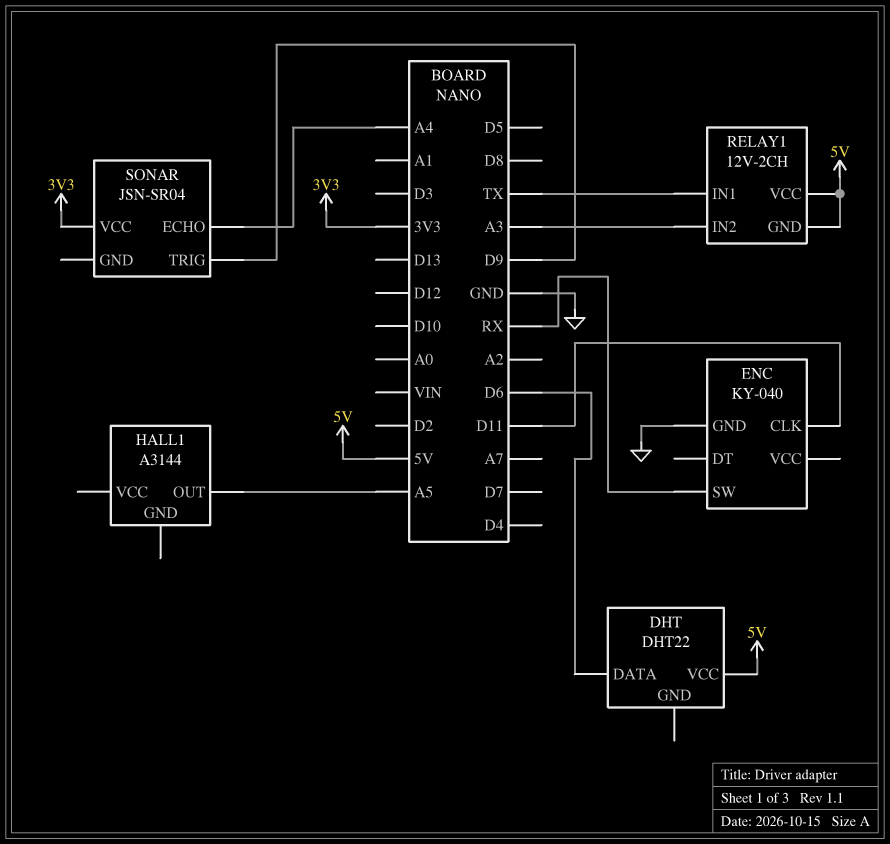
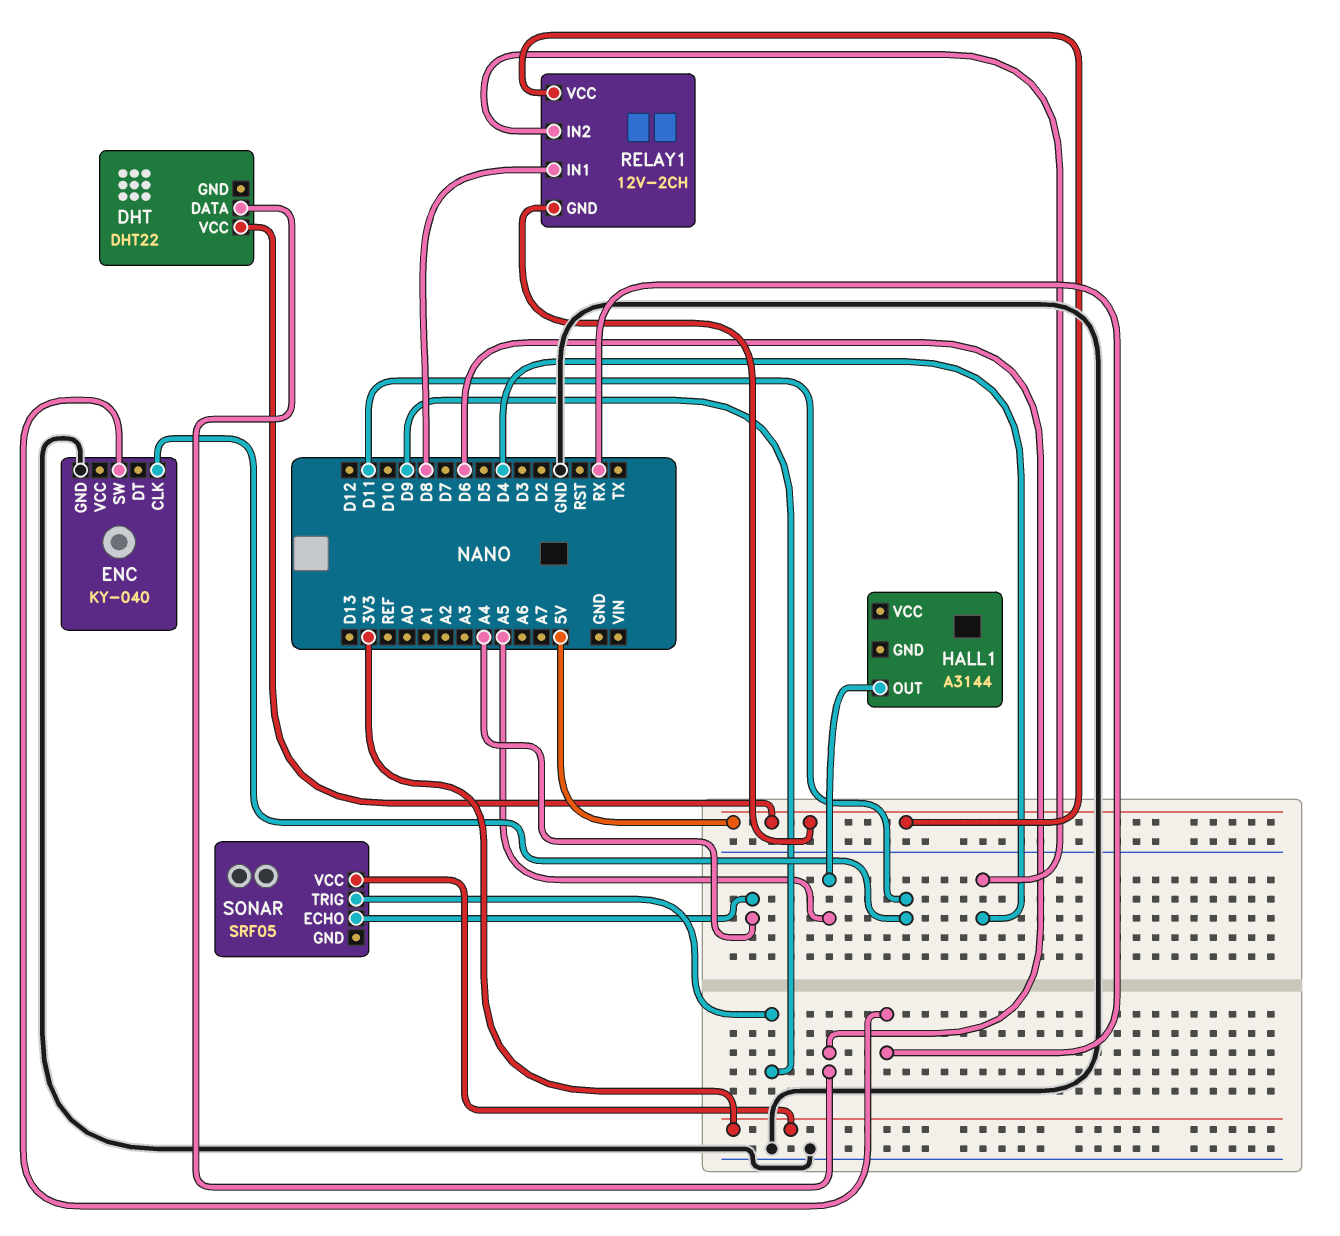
RELAY1 pin IN1: TX -> D8
RELAY1 pin IN2: A3 -> D4
SONAR: JSN-SR04 -> SRF05

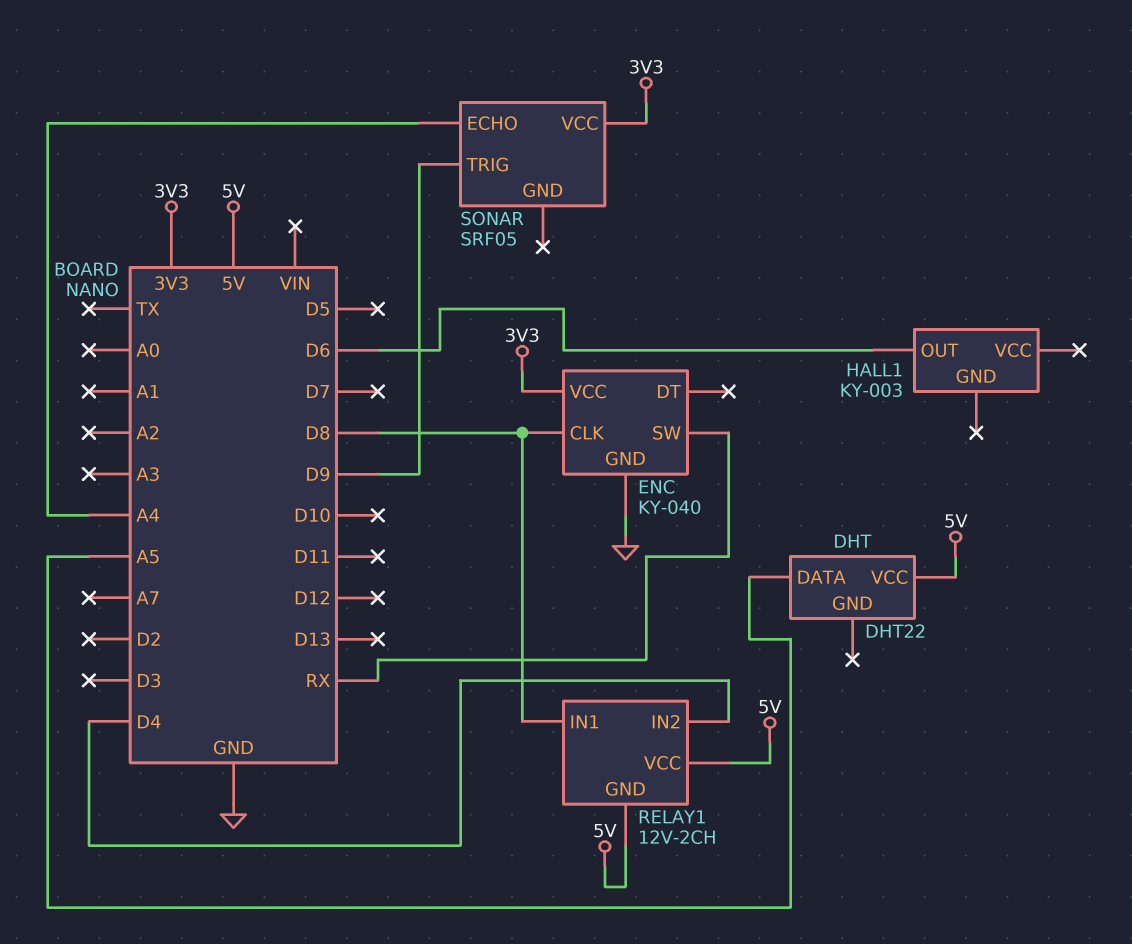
DHT pin DATA: D6 -> A5
ENC pin CLK: D11 -> D8
ENC pin VCC: none -> 3V3
HALL1: A3144 -> KY-003
HALL1 pin OUT: A5 -> D6

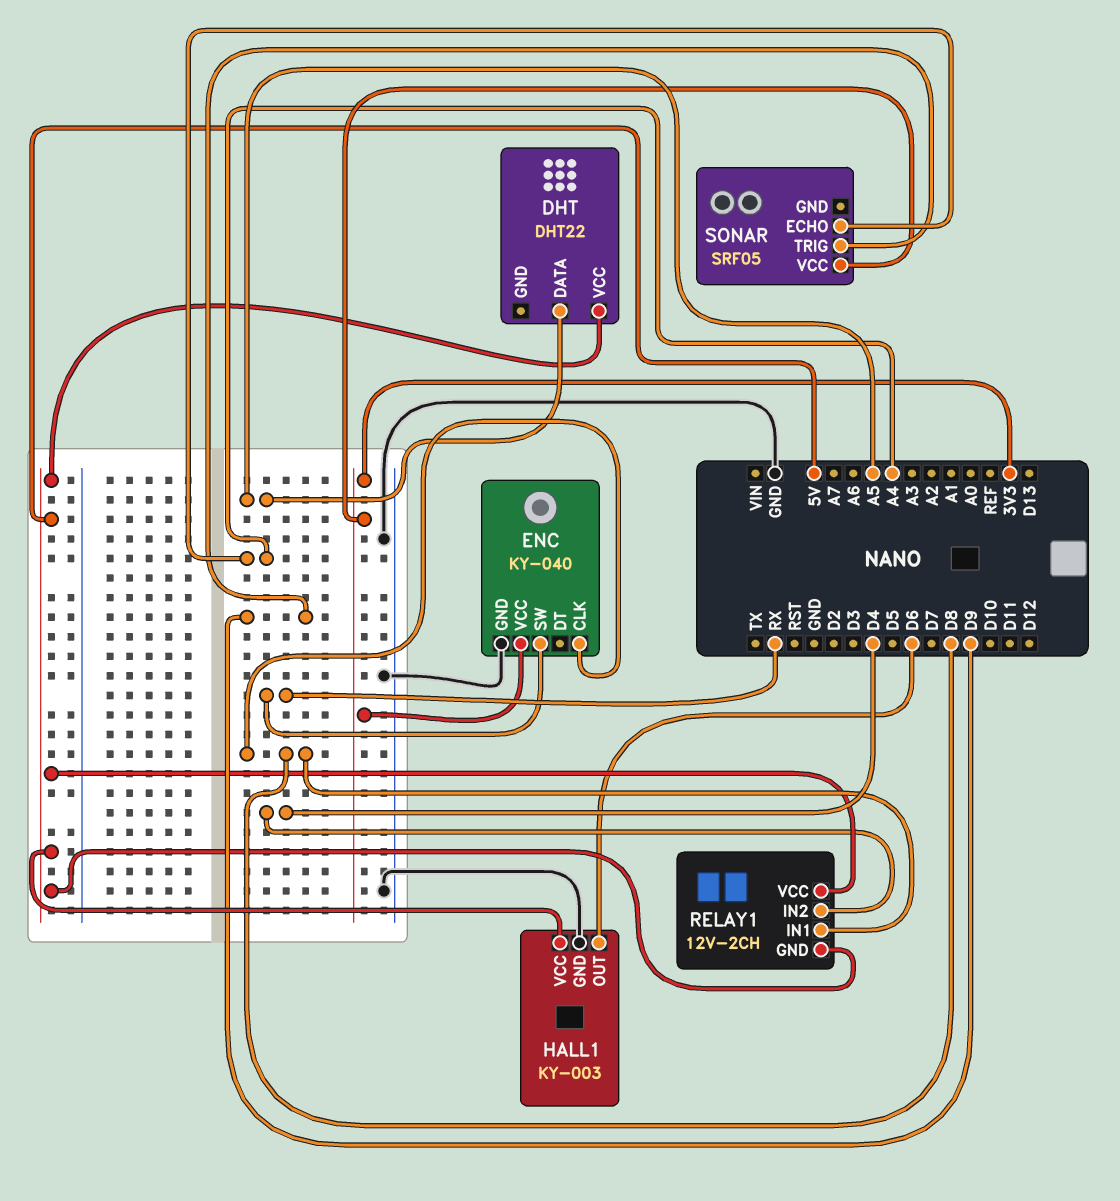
HALL1 pin GND: none -> GND
HALL1 pin VCC: none -> 5V

